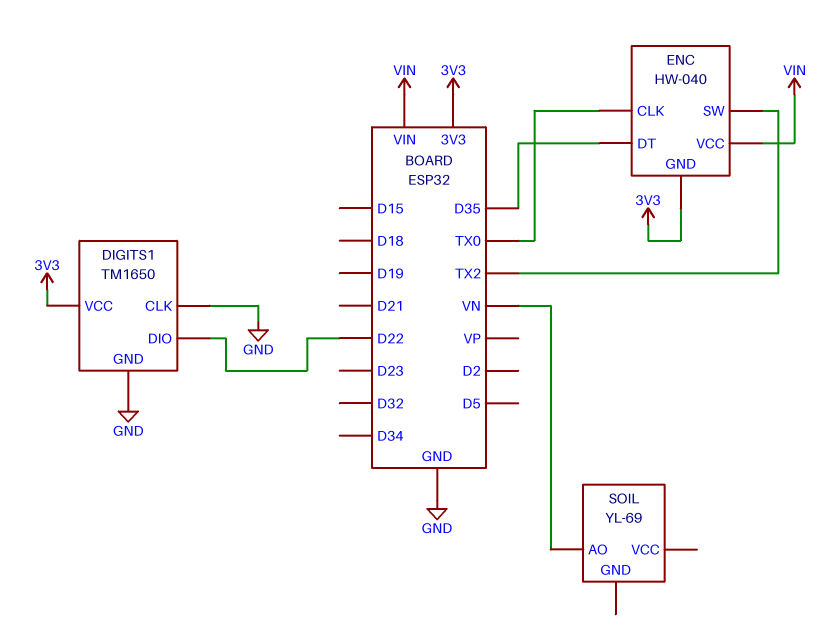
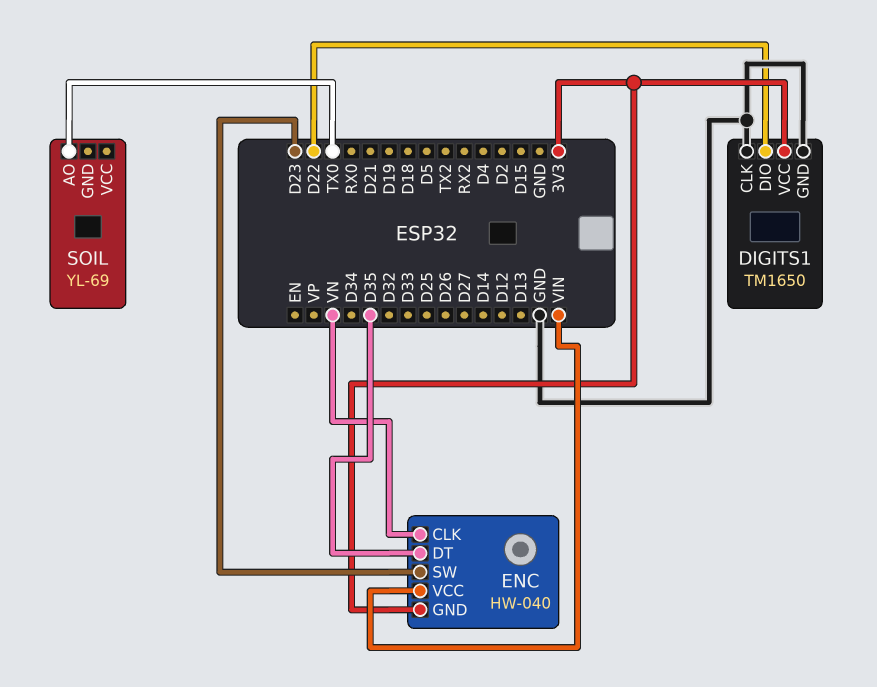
ENC pin CLK: TX0 -> VN
ENC pin SW: TX2 -> D23
SOIL pin AO: VN -> TX0

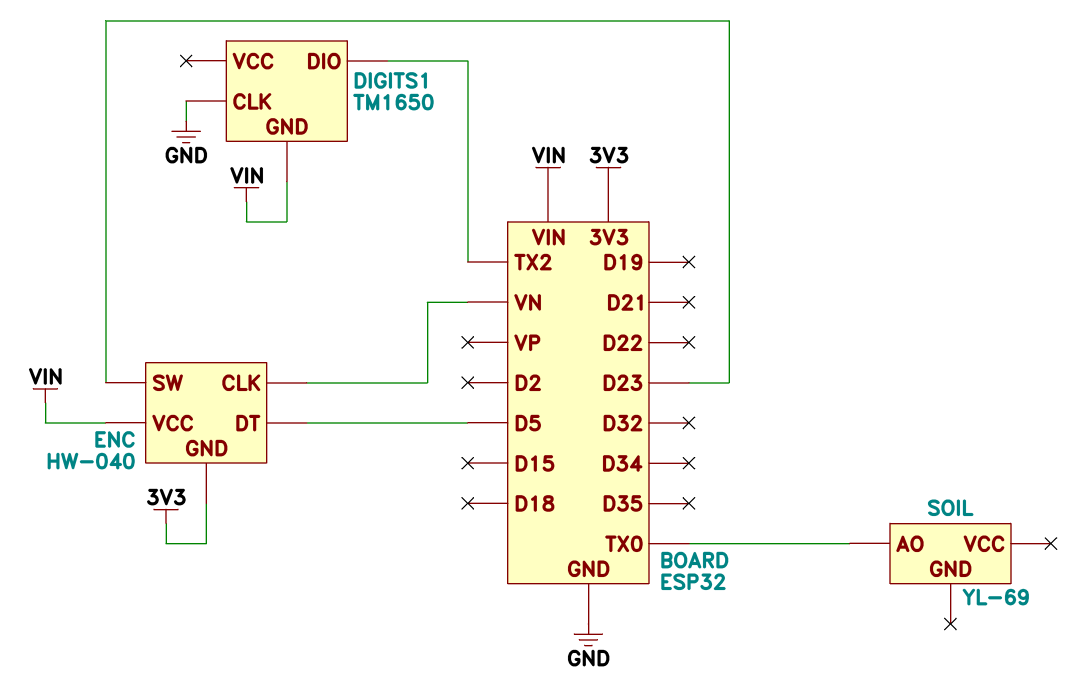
DIGITS1 pin DIO: D22 -> TX2
DIGITS1 pin GND: GND -> VIN
DIGITS1 pin VCC: 3V3 -> none
ENC pin DT: D35 -> D5

